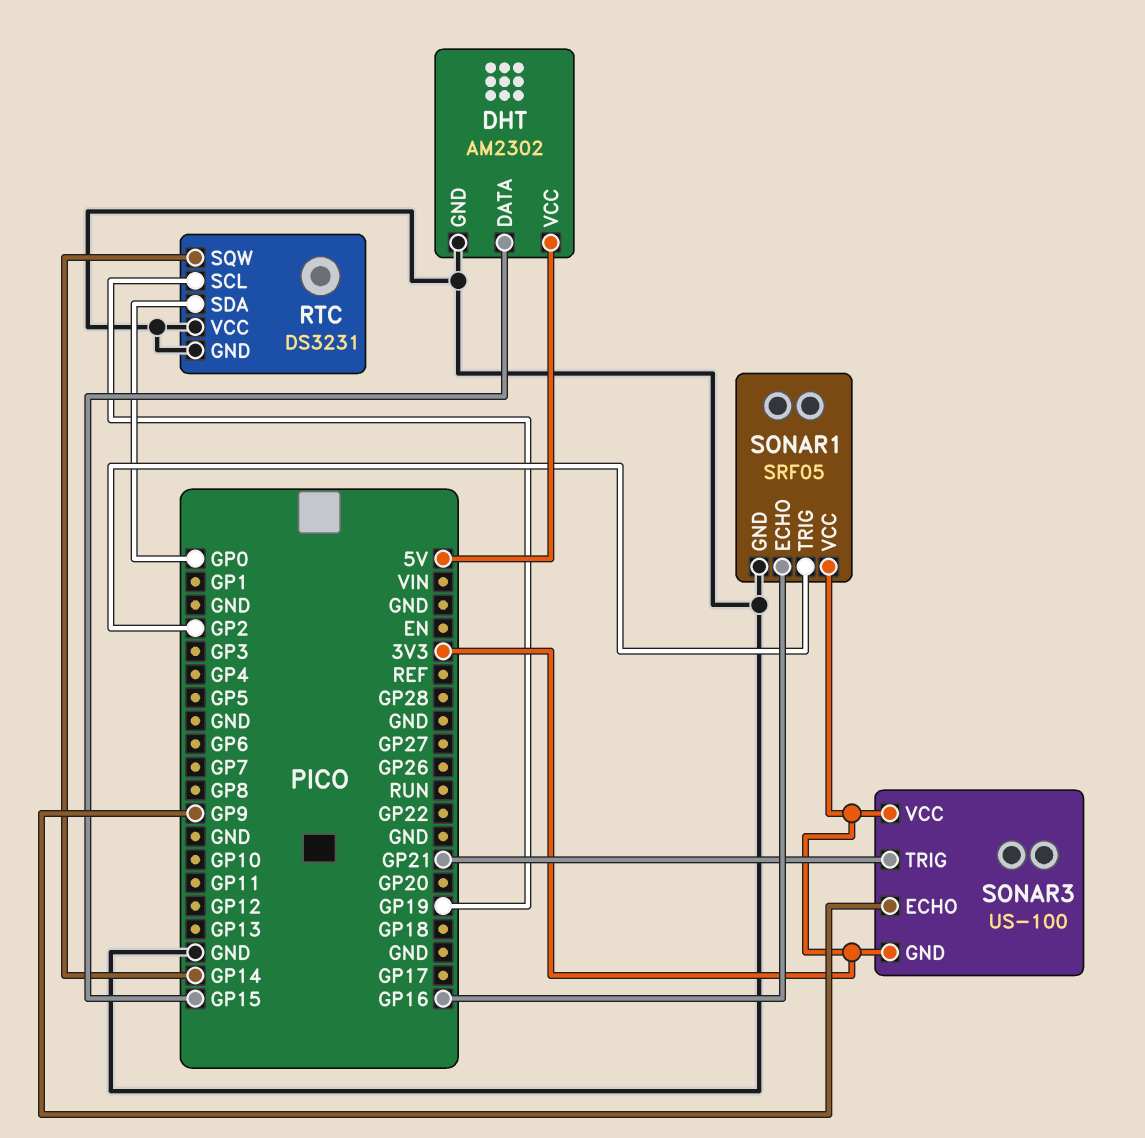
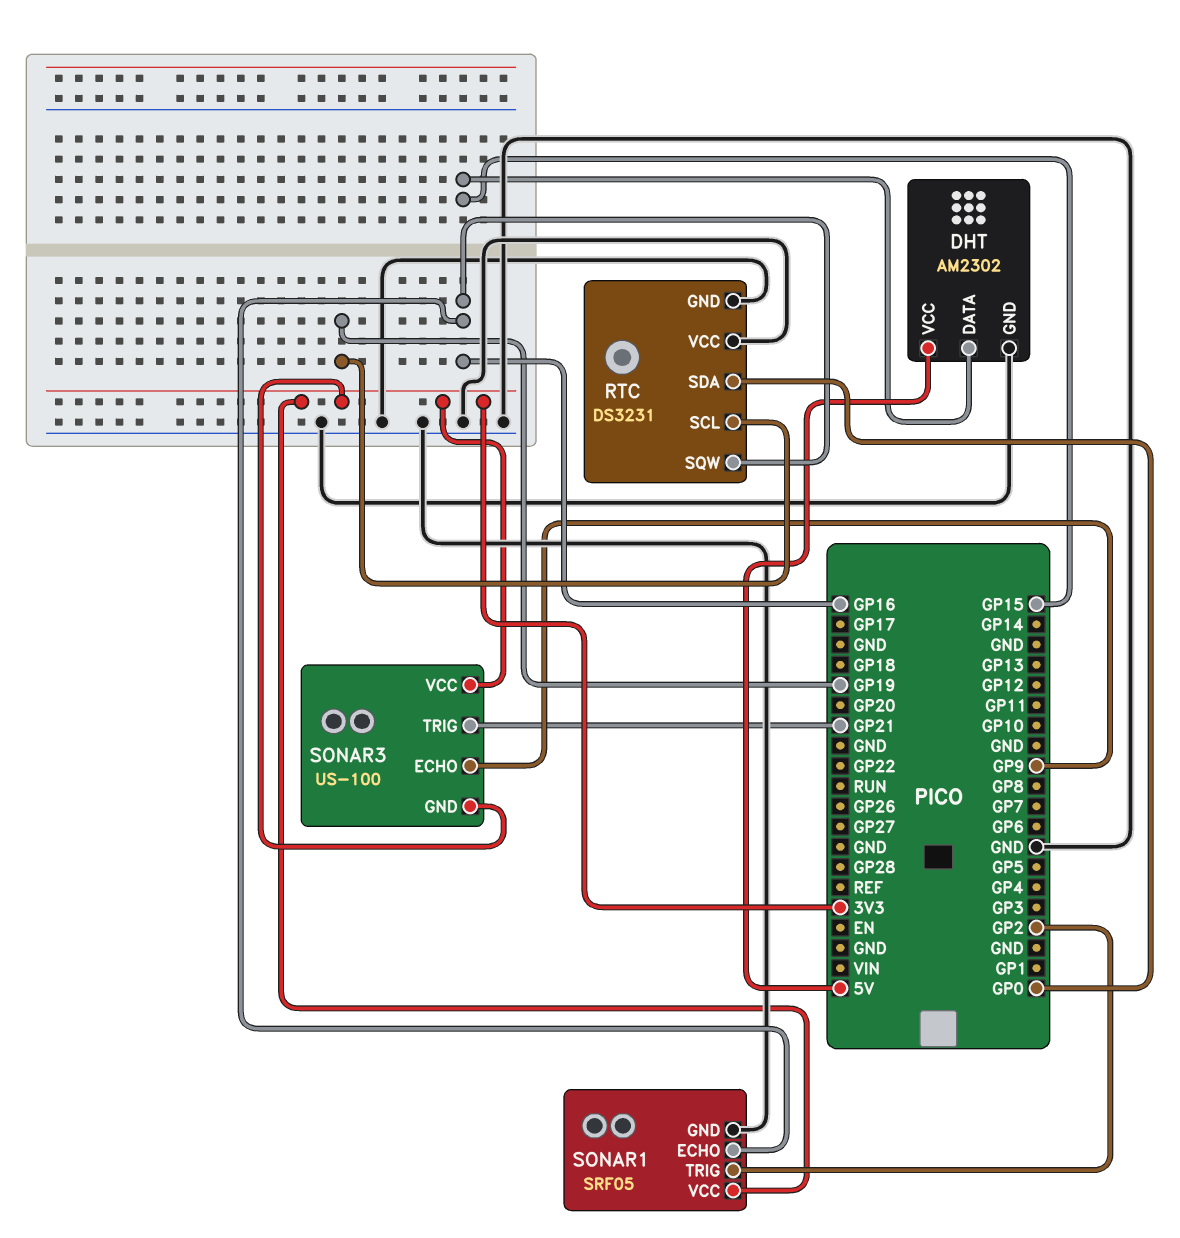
RTC pin SQW: GP14 -> GP16

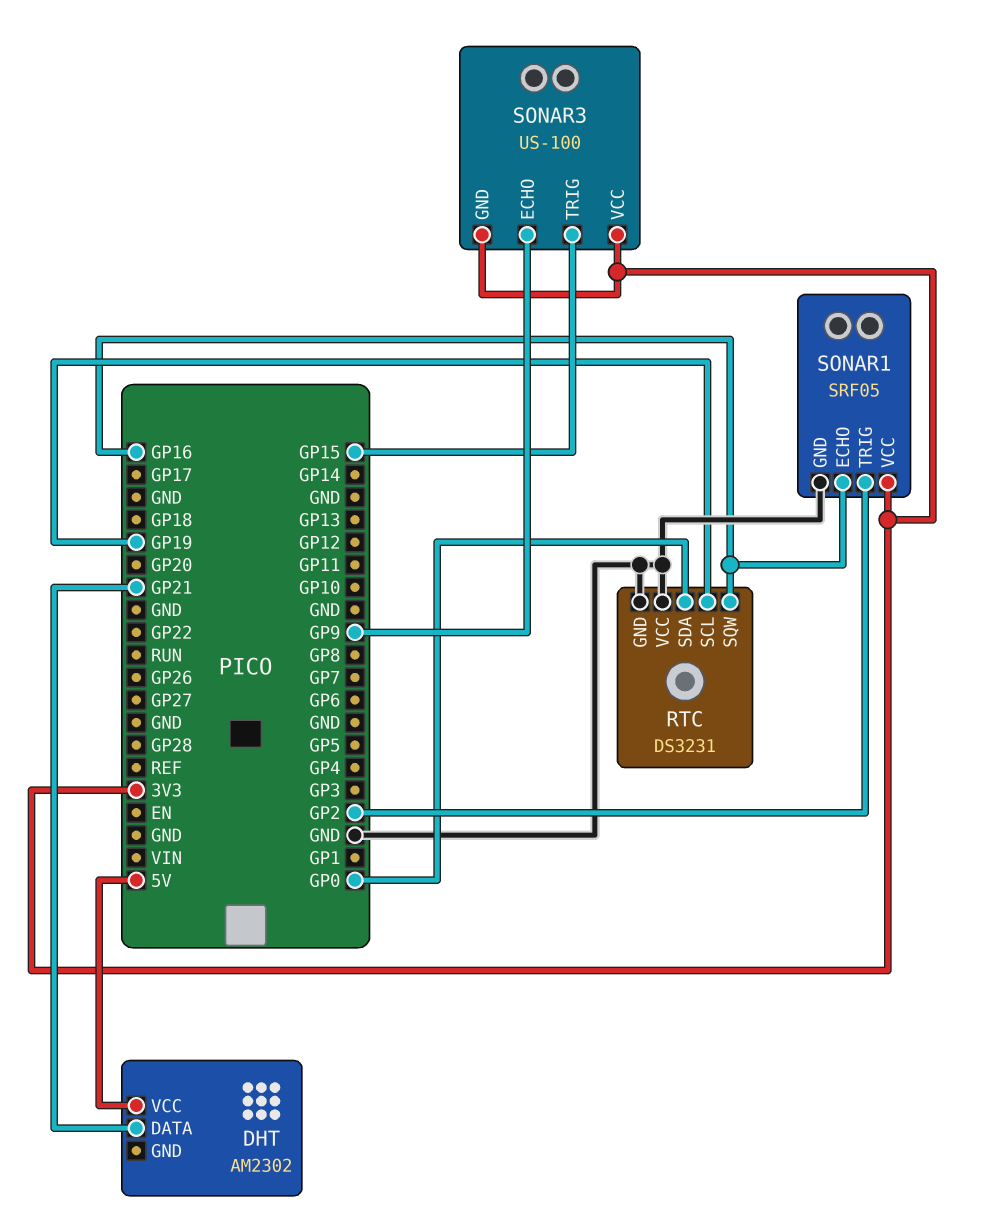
DHT pin DATA: GP15 -> GP21
DHT pin GND: GND -> none
SONAR3 pin TRIG: GP21 -> GP15

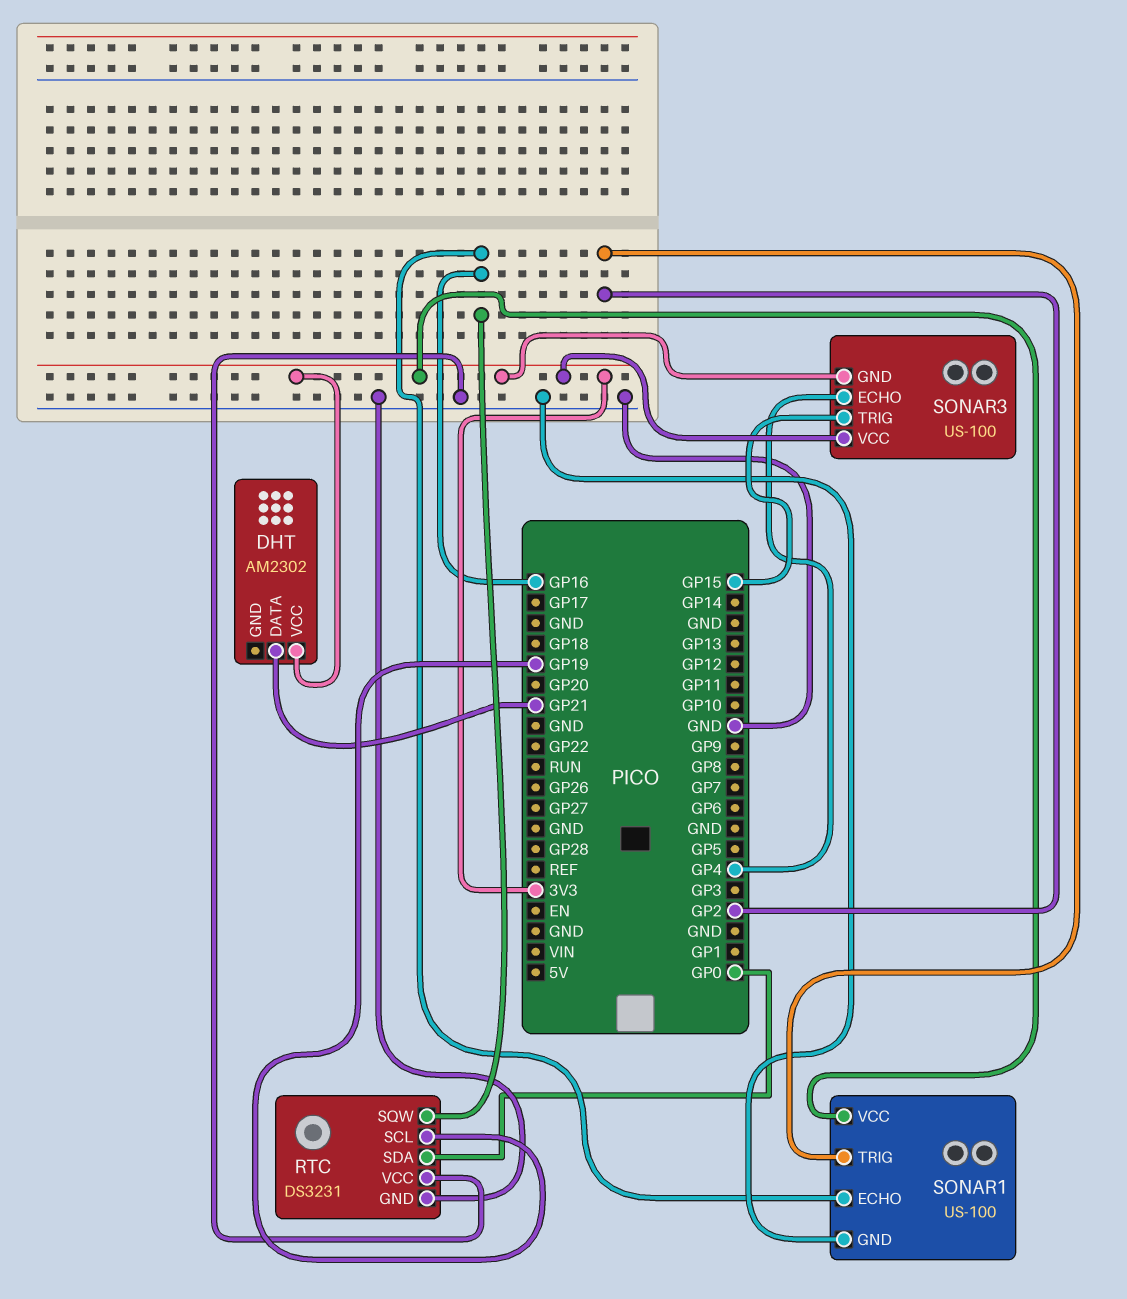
DHT pin VCC: 5V -> 3V3
SONAR1: SRF05 -> US-100
SONAR3 pin ECHO: GP9 -> GP4

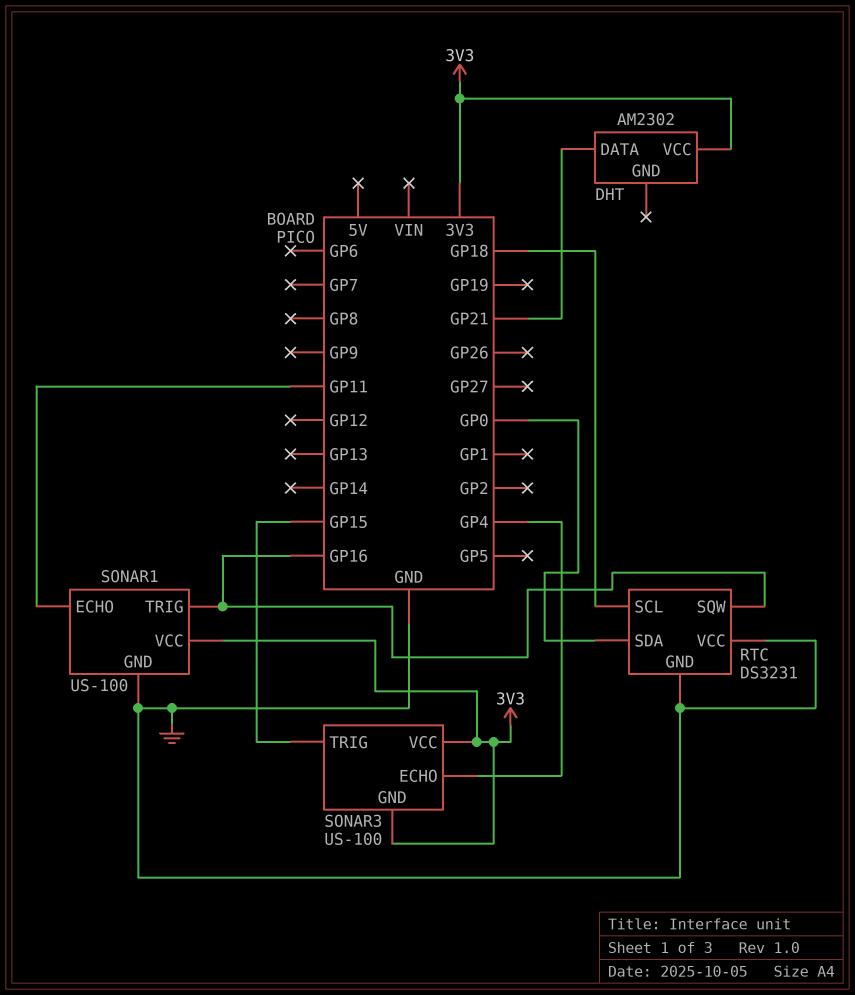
RTC pin SCL: GP19 -> GP18
SONAR1 pin ECHO: GP16 -> GP11
SONAR1 pin TRIG: GP2 -> GP16

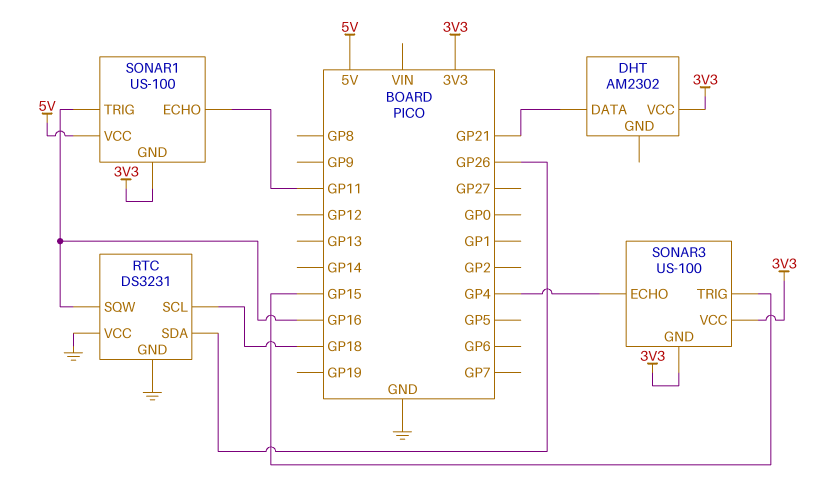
RTC pin SDA: GP0 -> GP26
SONAR1 pin GND: GND -> 3V3
SONAR1 pin VCC: 3V3 -> 5V

